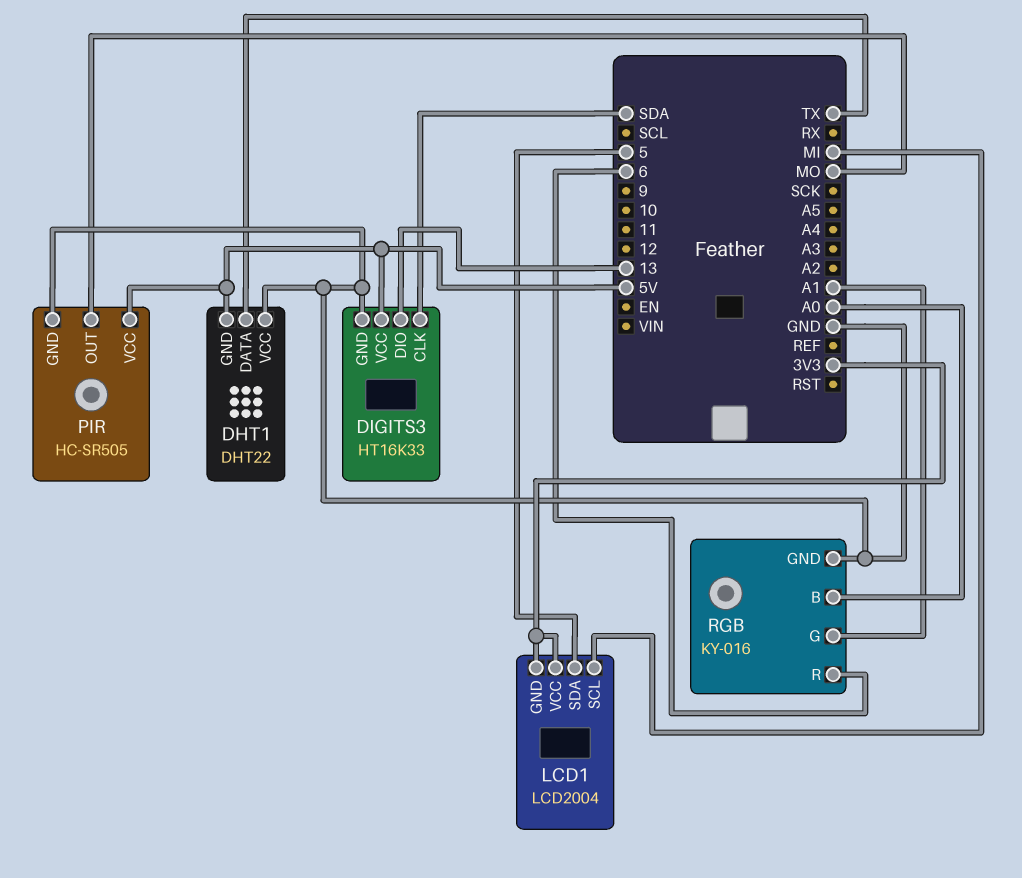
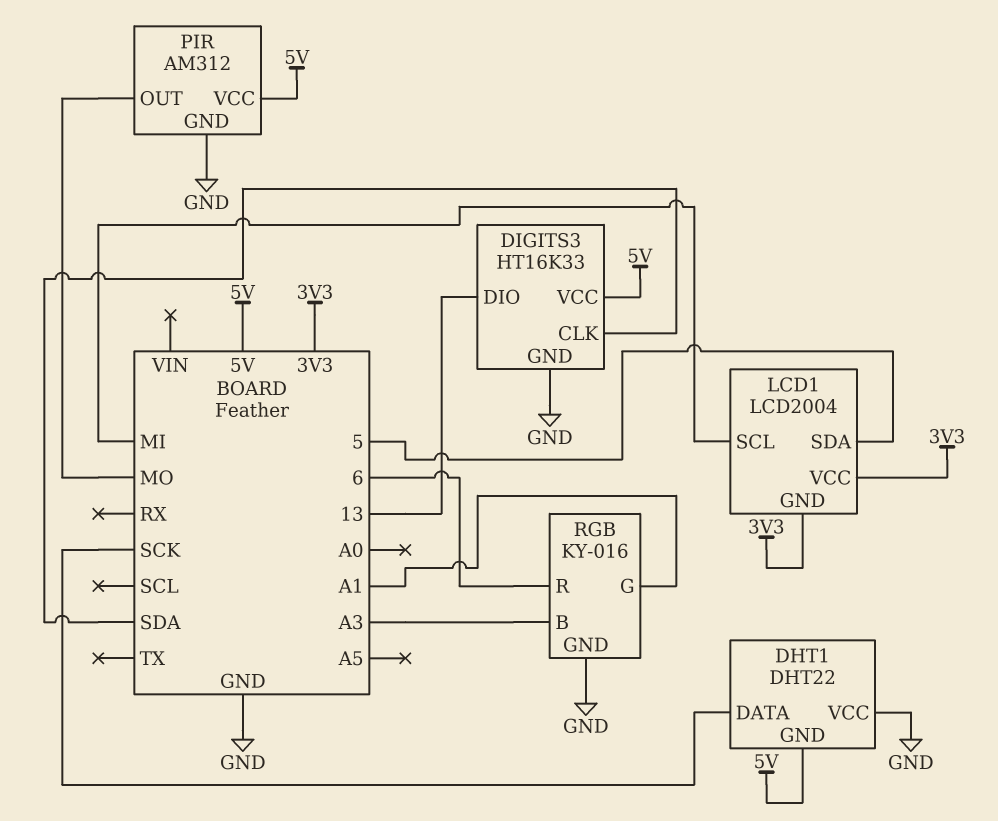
DHT1 pin DATA: TX -> SCK
PIR: HC-SR505 -> AM312
RGB pin B: A0 -> A3

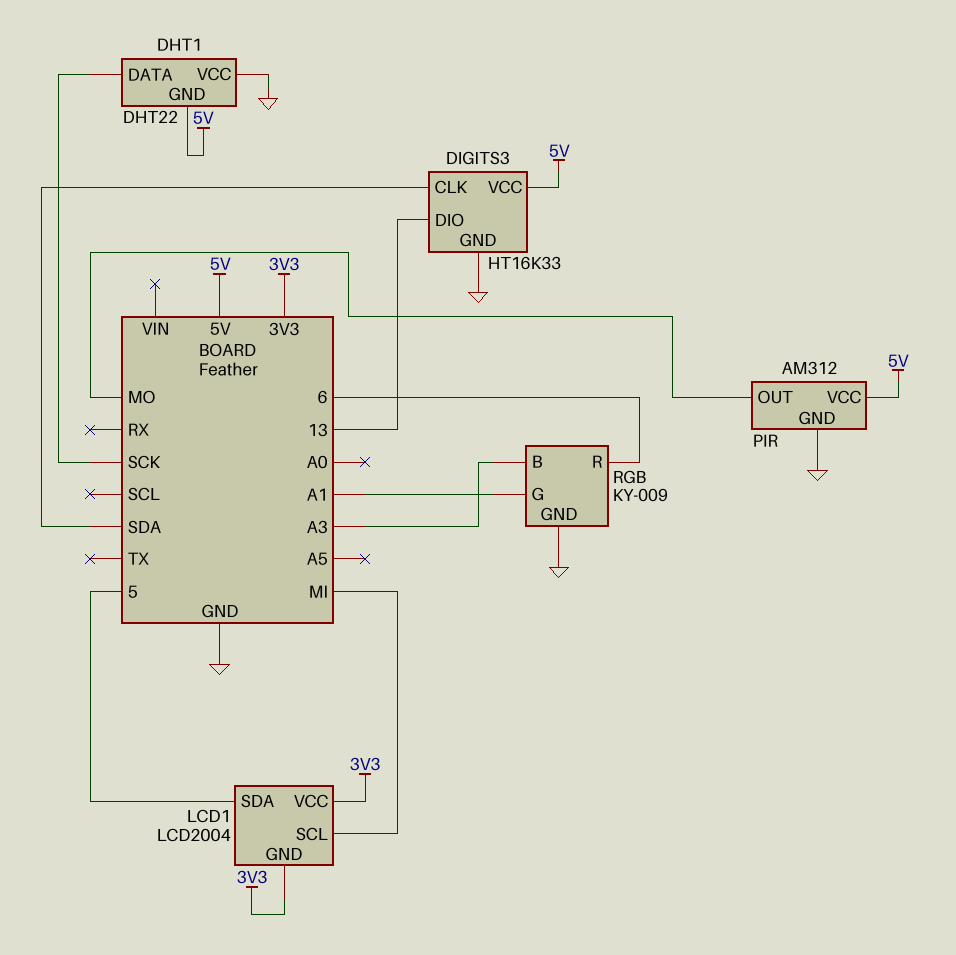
RGB: KY-016 -> KY-009

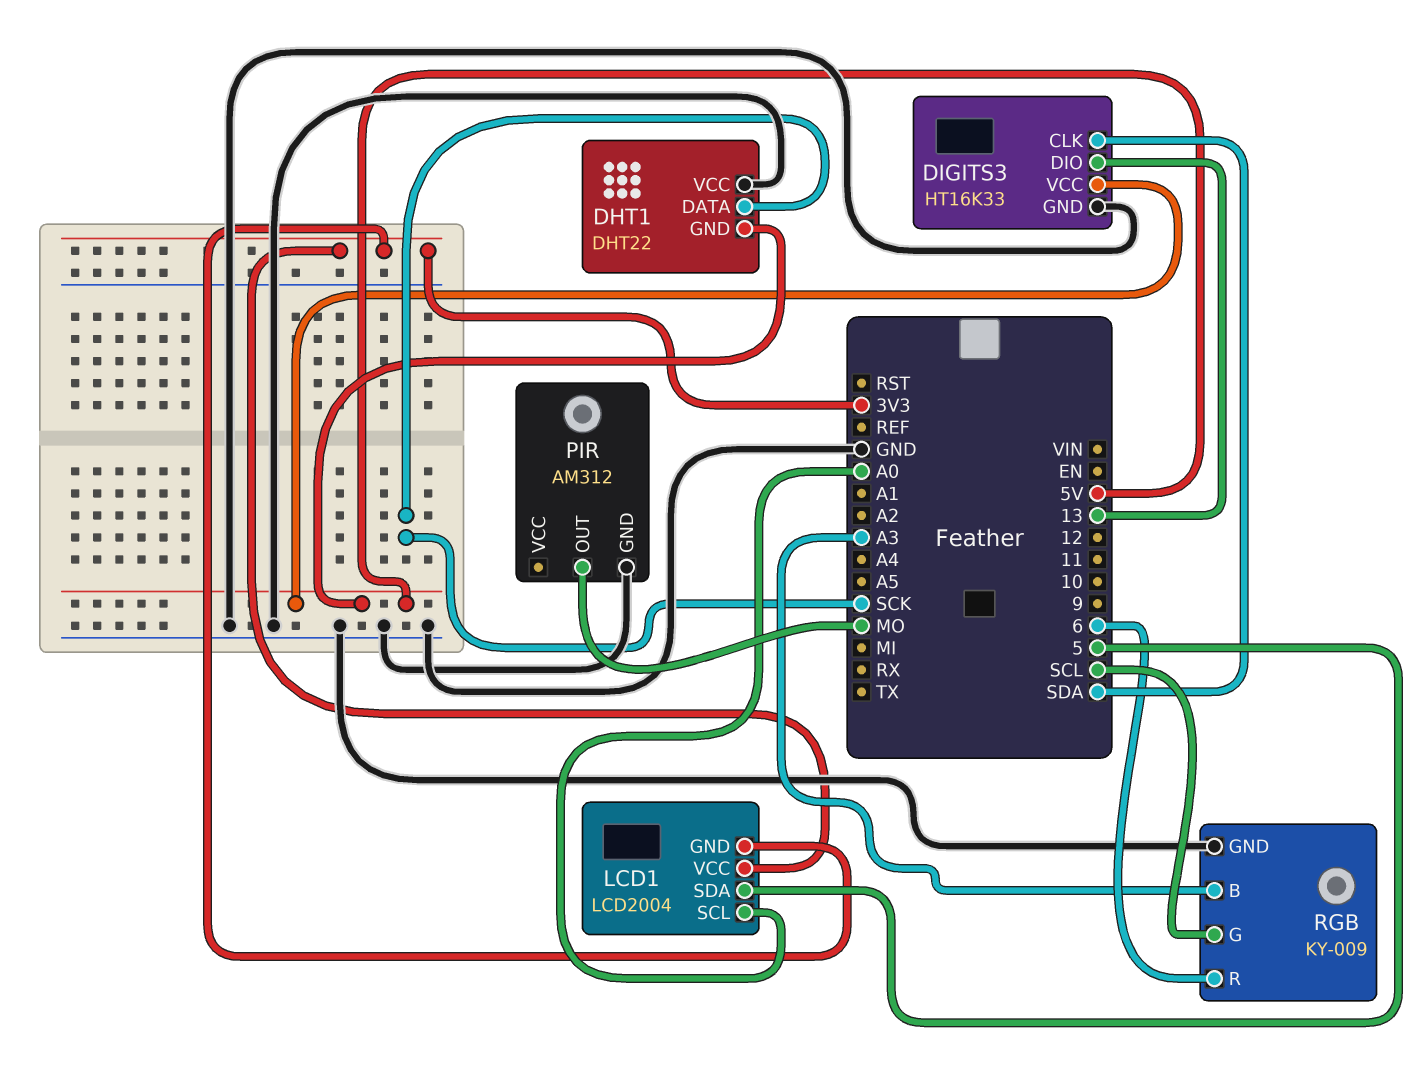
LCD1 pin SCL: MI -> A0
PIR pin VCC: 5V -> none
RGB pin G: A1 -> SCL

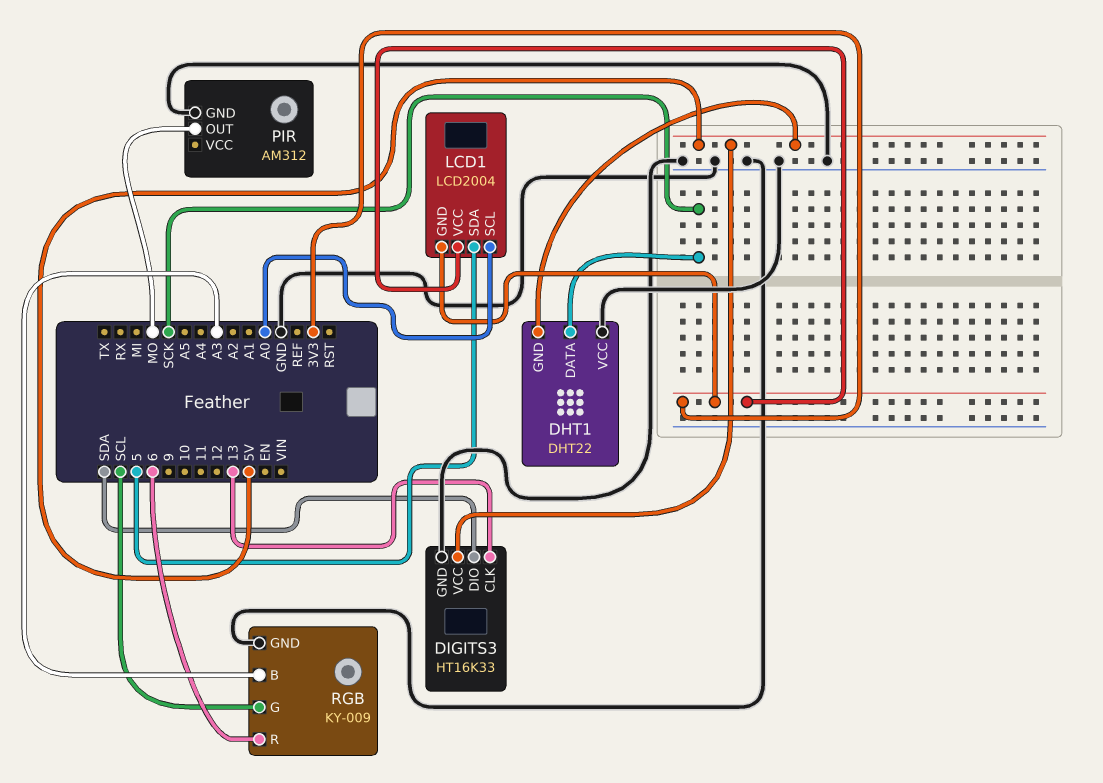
DIGITS3 pin CLK: SDA -> 13
DIGITS3 pin DIO: 13 -> SDA

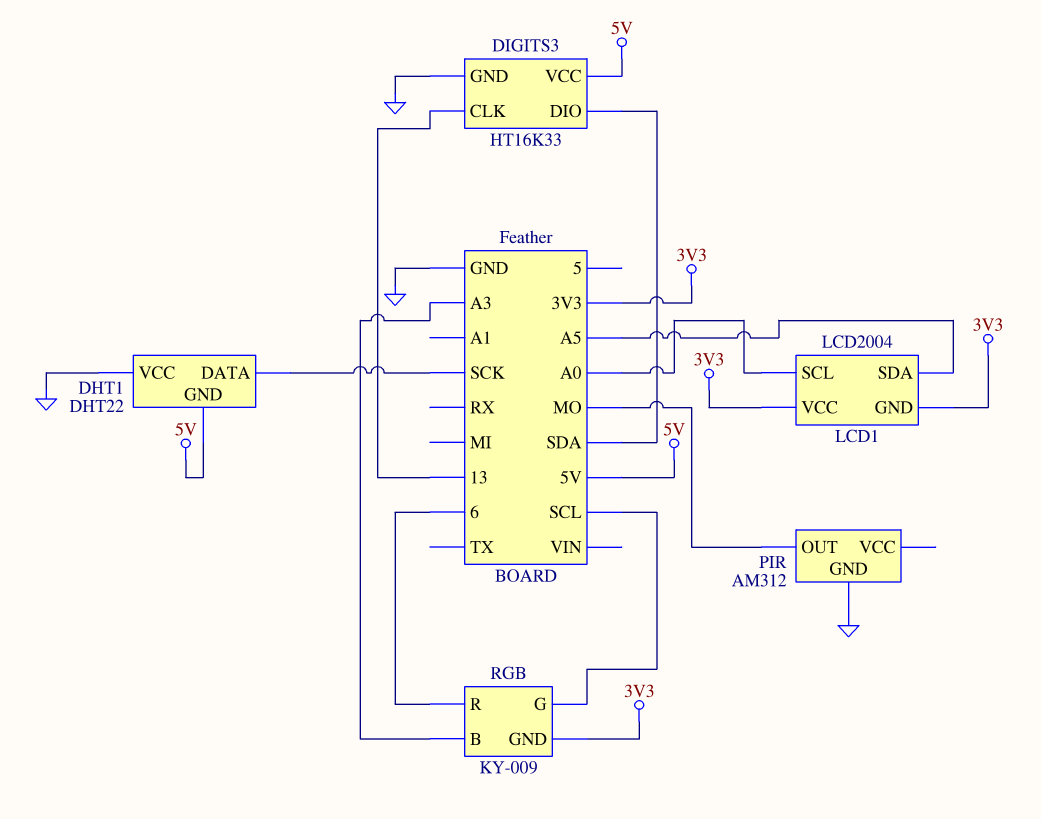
LCD1 pin SDA: 5 -> A5
RGB pin GND: GND -> 3V3

